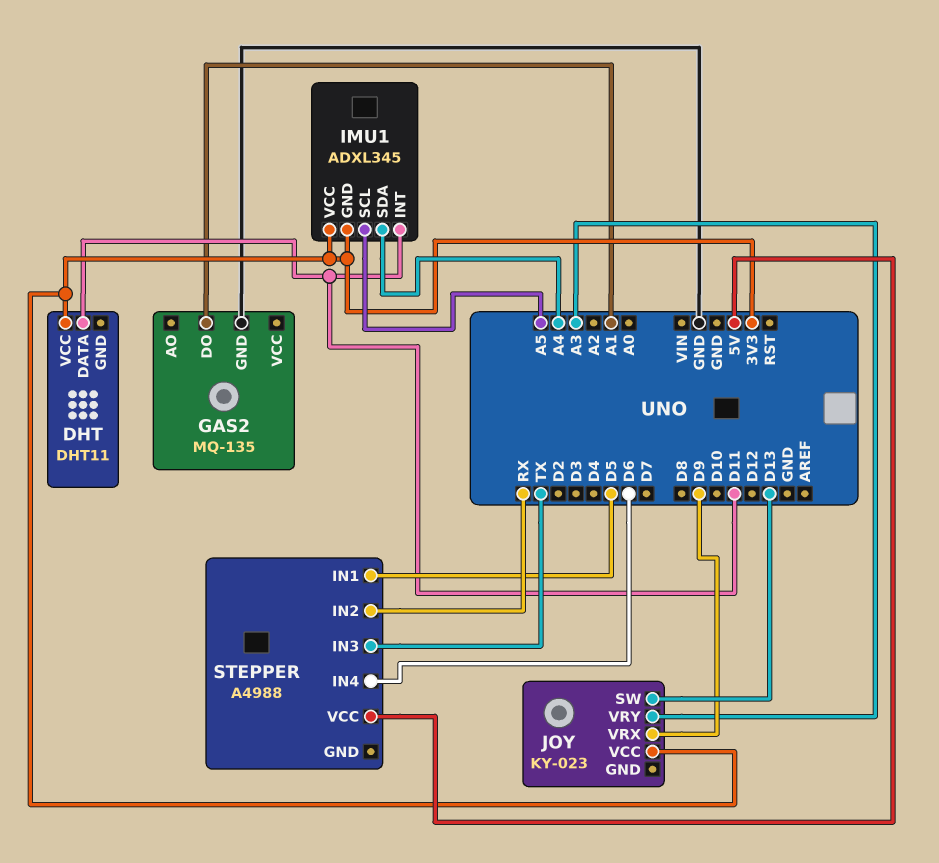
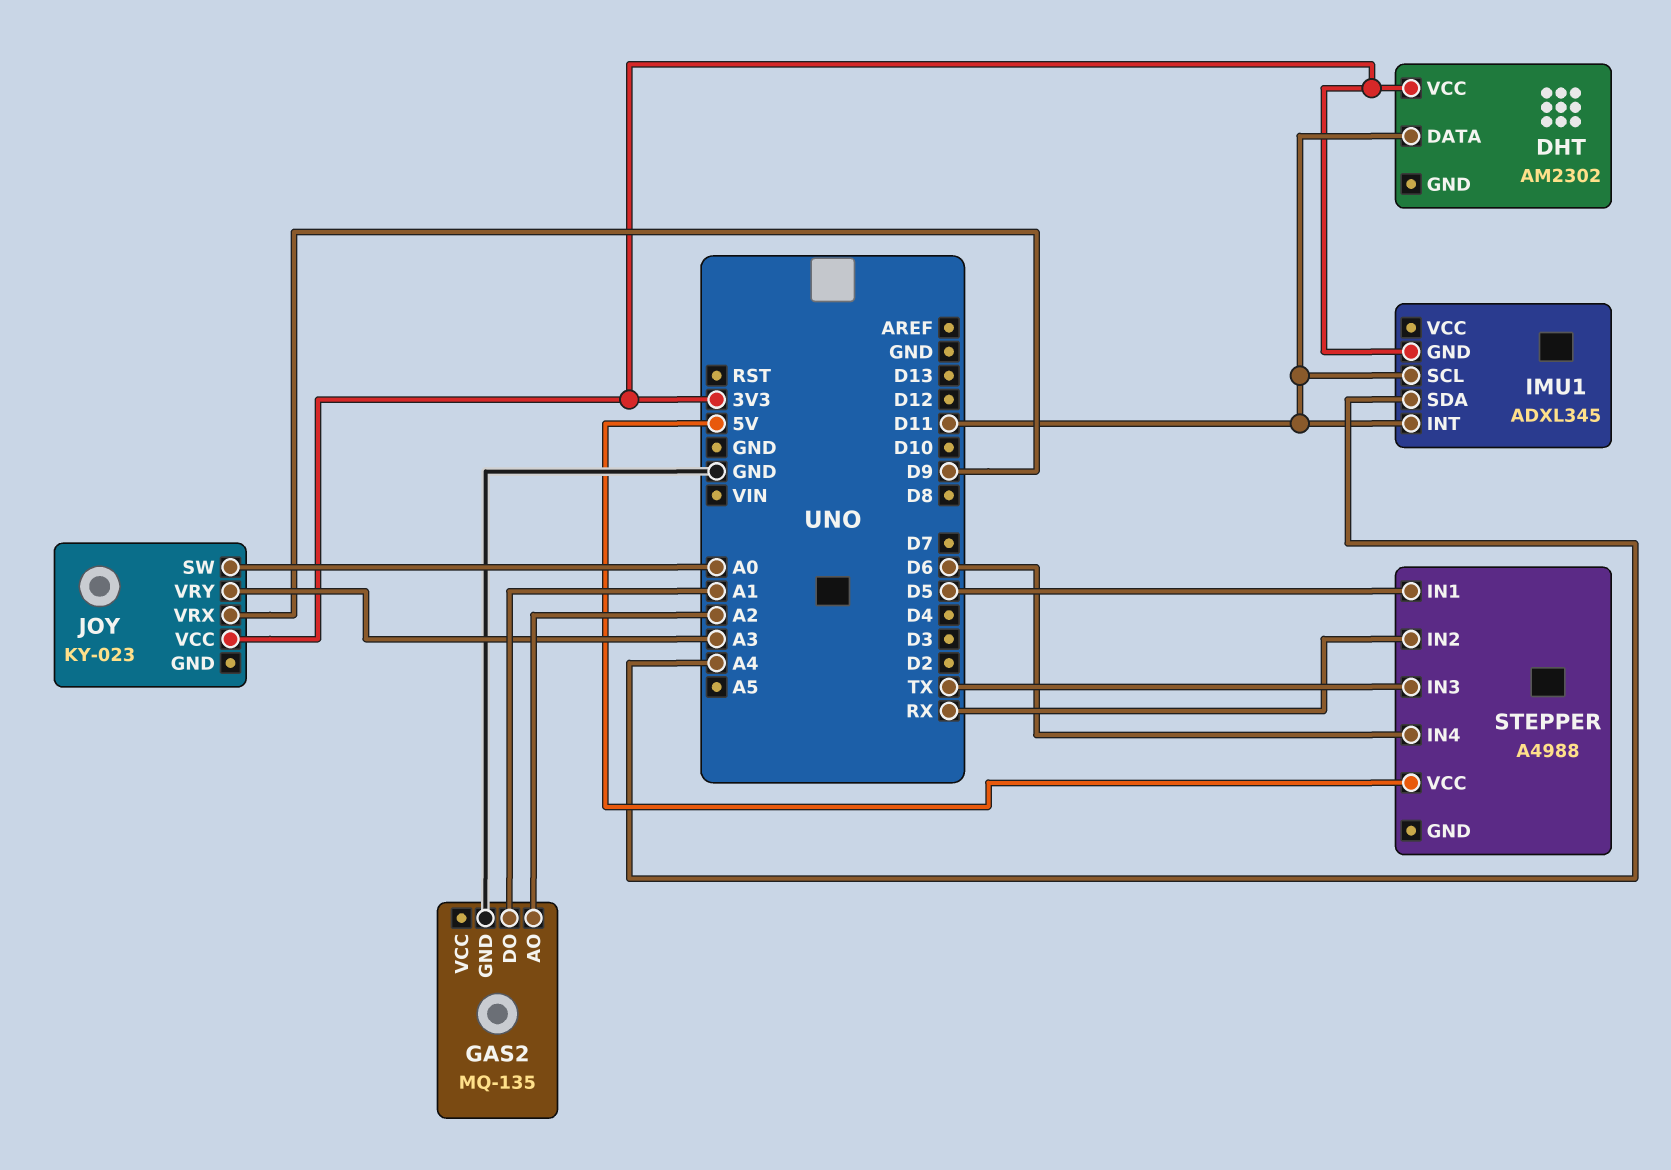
DHT: DHT11 -> AM2302
GAS2 pin AO: none -> A2
IMU1 pin SCL: A5 -> D11
IMU1 pin VCC: 3V3 -> none
JOY pin SW: D13 -> A0

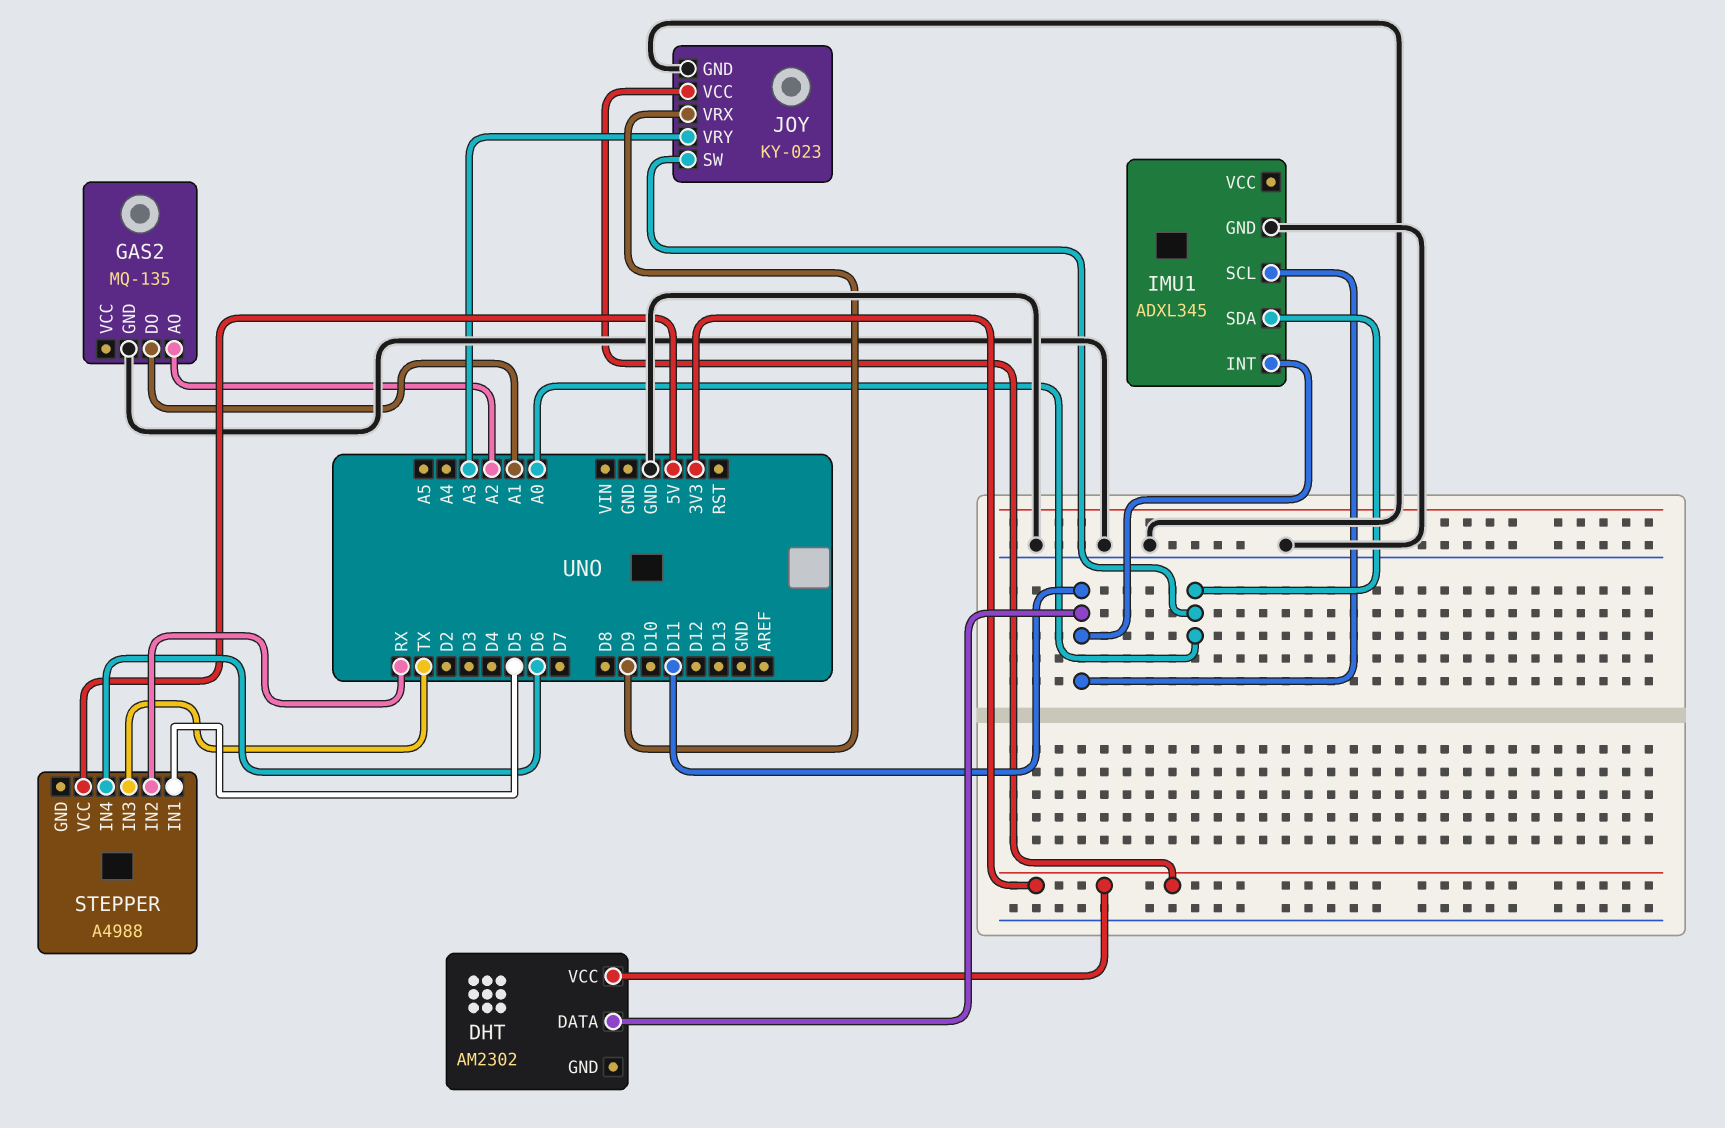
IMU1 pin GND: 3V3 -> GND
IMU1 pin SDA: A4 -> A0
JOY pin GND: none -> GND

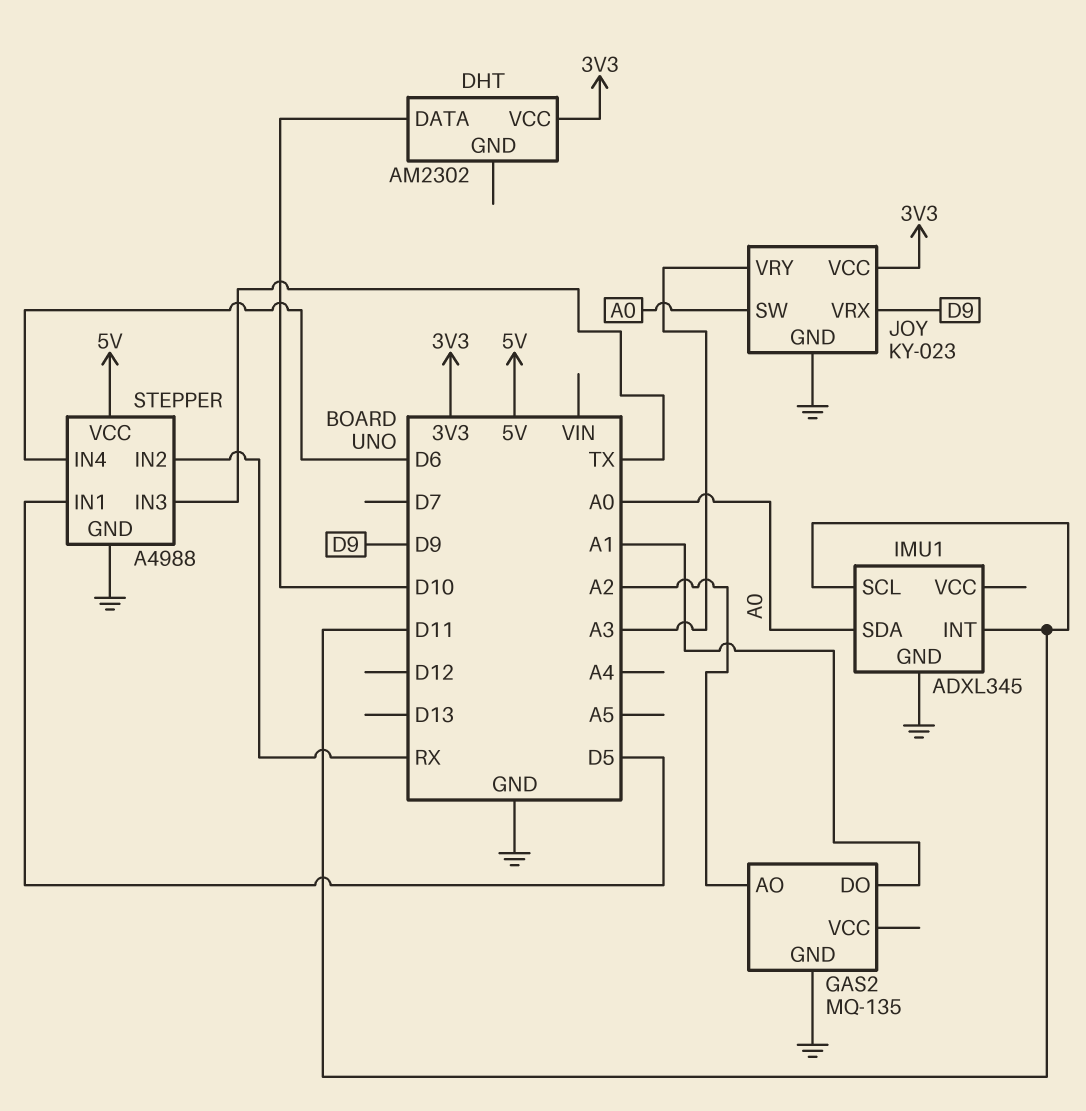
DHT pin DATA: D11 -> D10
STEPPER pin GND: none -> GND

